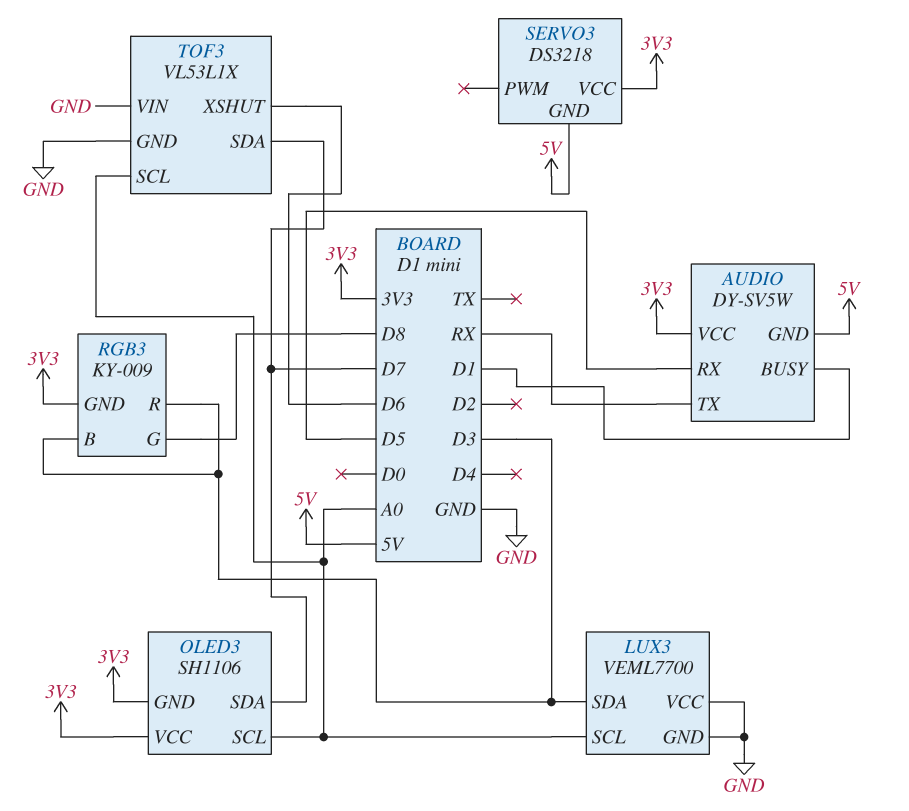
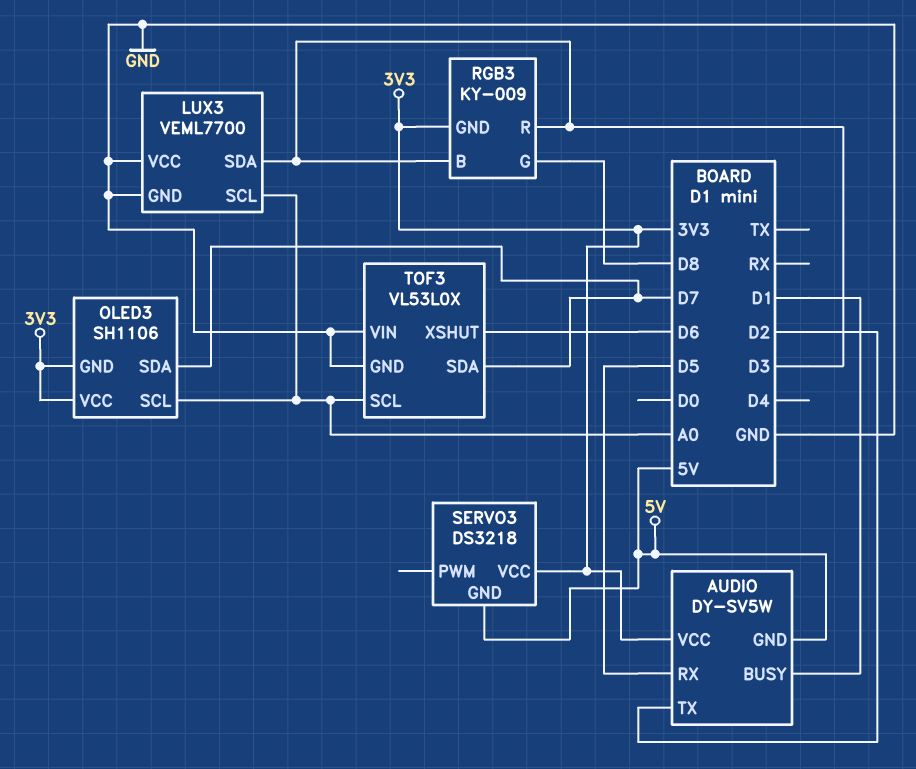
AUDIO pin TX: RX -> D2
TOF3: VL53L1X -> VL53L0X

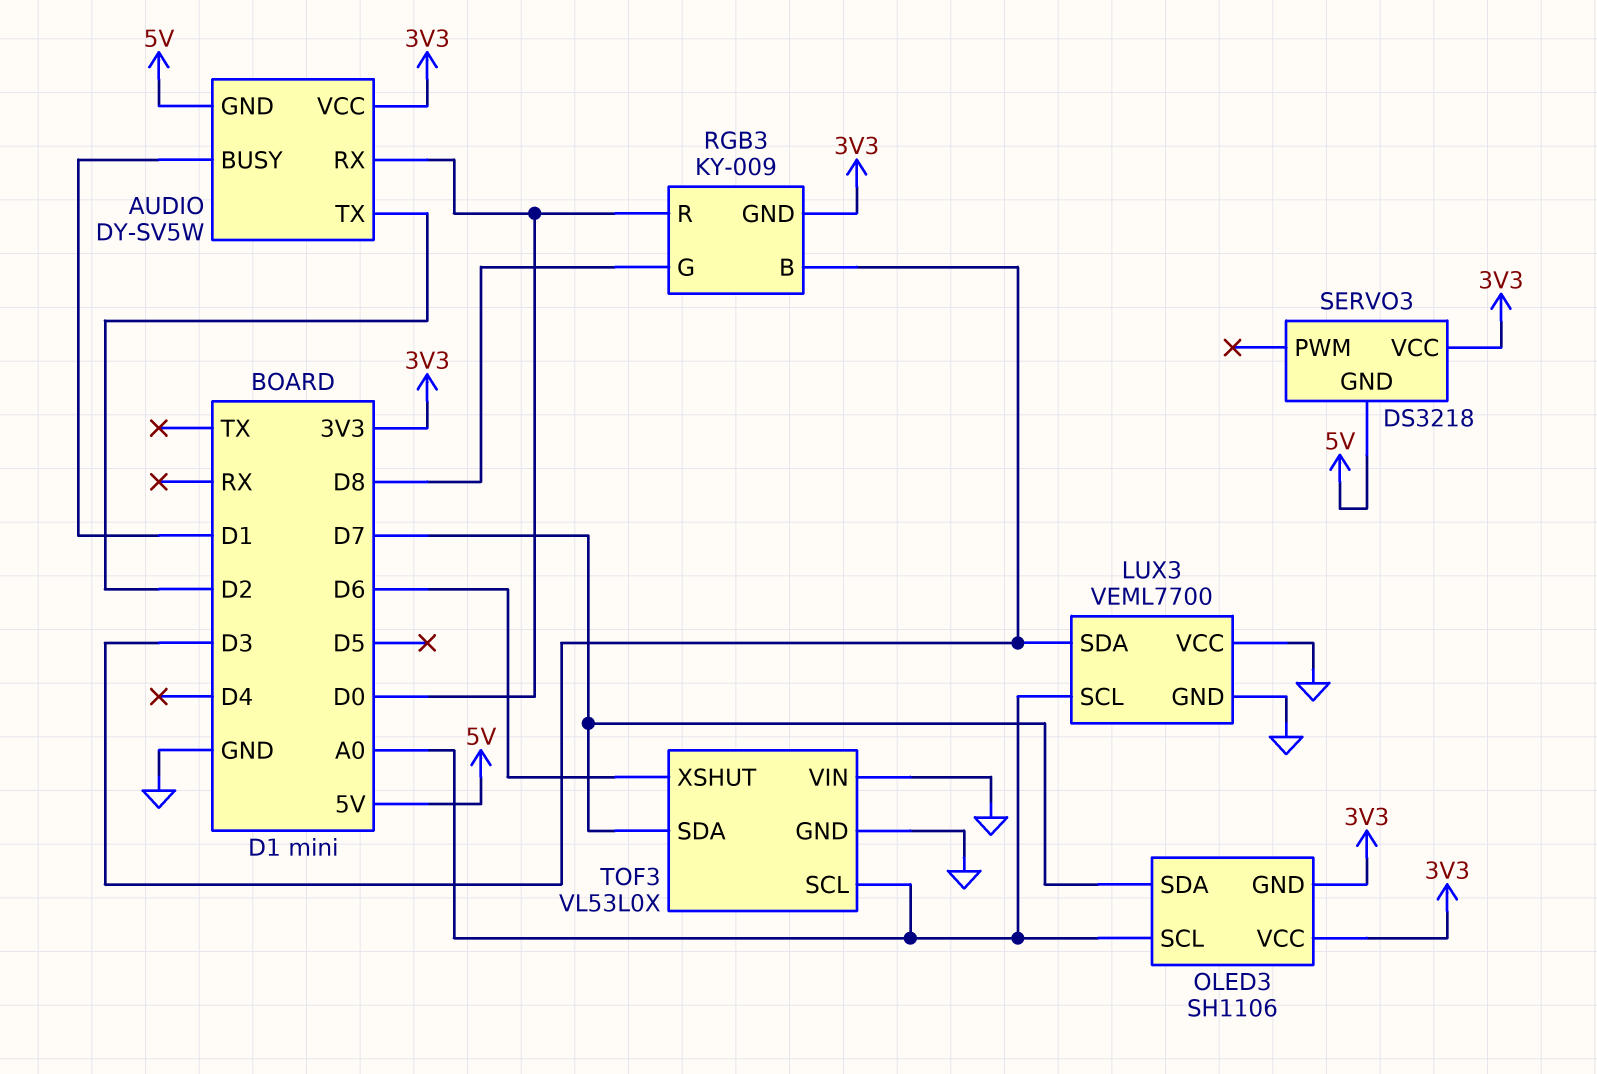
AUDIO pin RX: D5 -> D0
RGB3 pin R: D3 -> D0

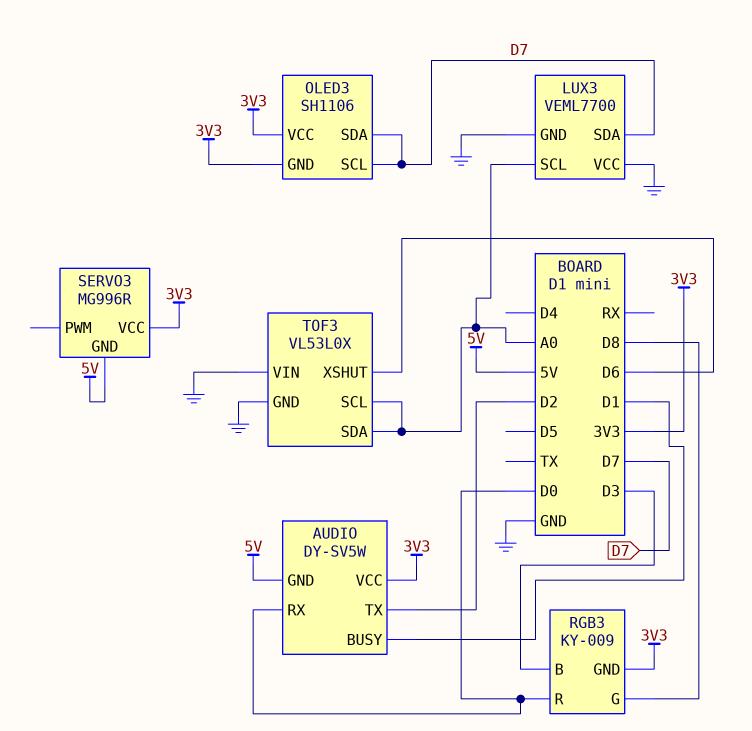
LUX3 pin SDA: D3 -> D7
OLED3 pin SCL: A0 -> D7
SERVO3: DS3218 -> MG996R
TOF3 pin SDA: D7 -> A0

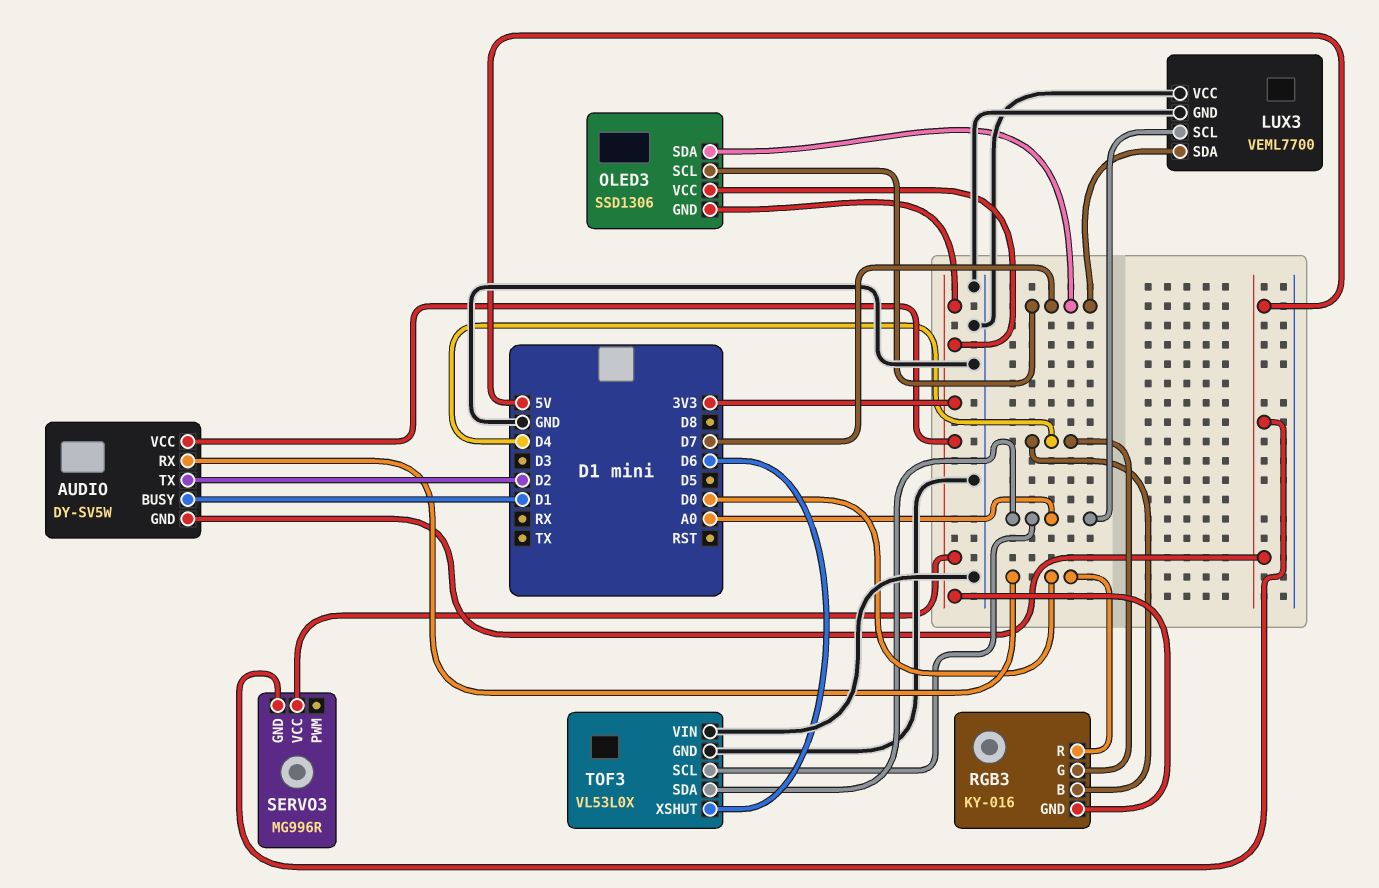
OLED3: SH1106 -> SSD1306
RGB3: KY-009 -> KY-016
RGB3 pin B: D3 -> D4
RGB3 pin G: D8 -> D4

